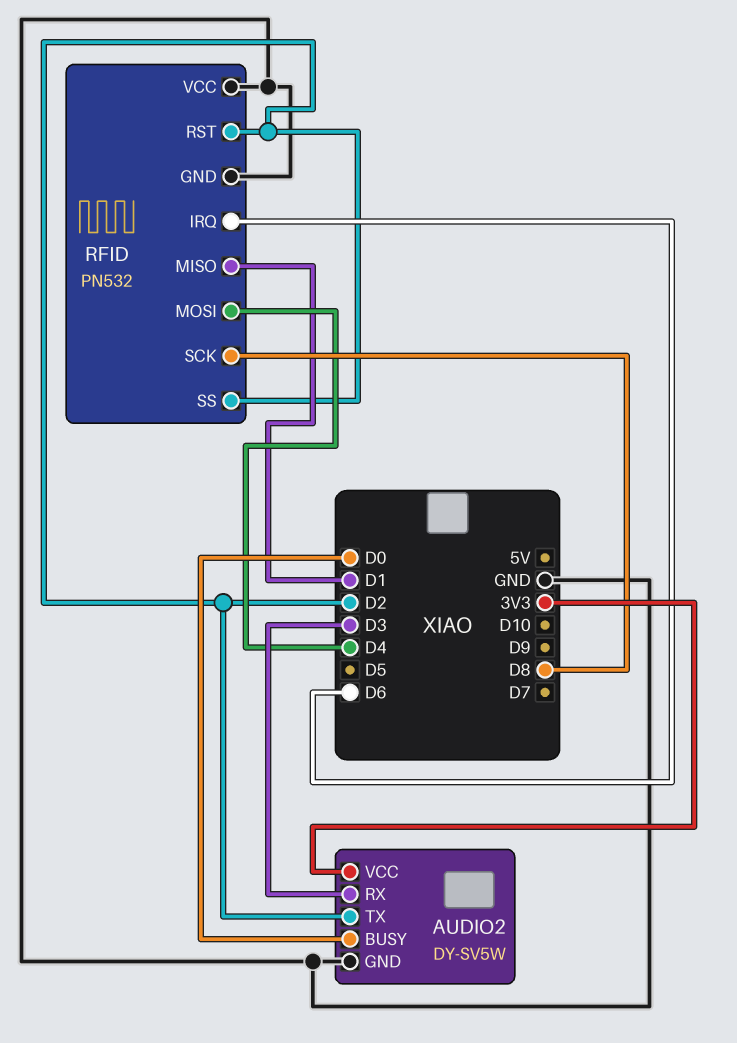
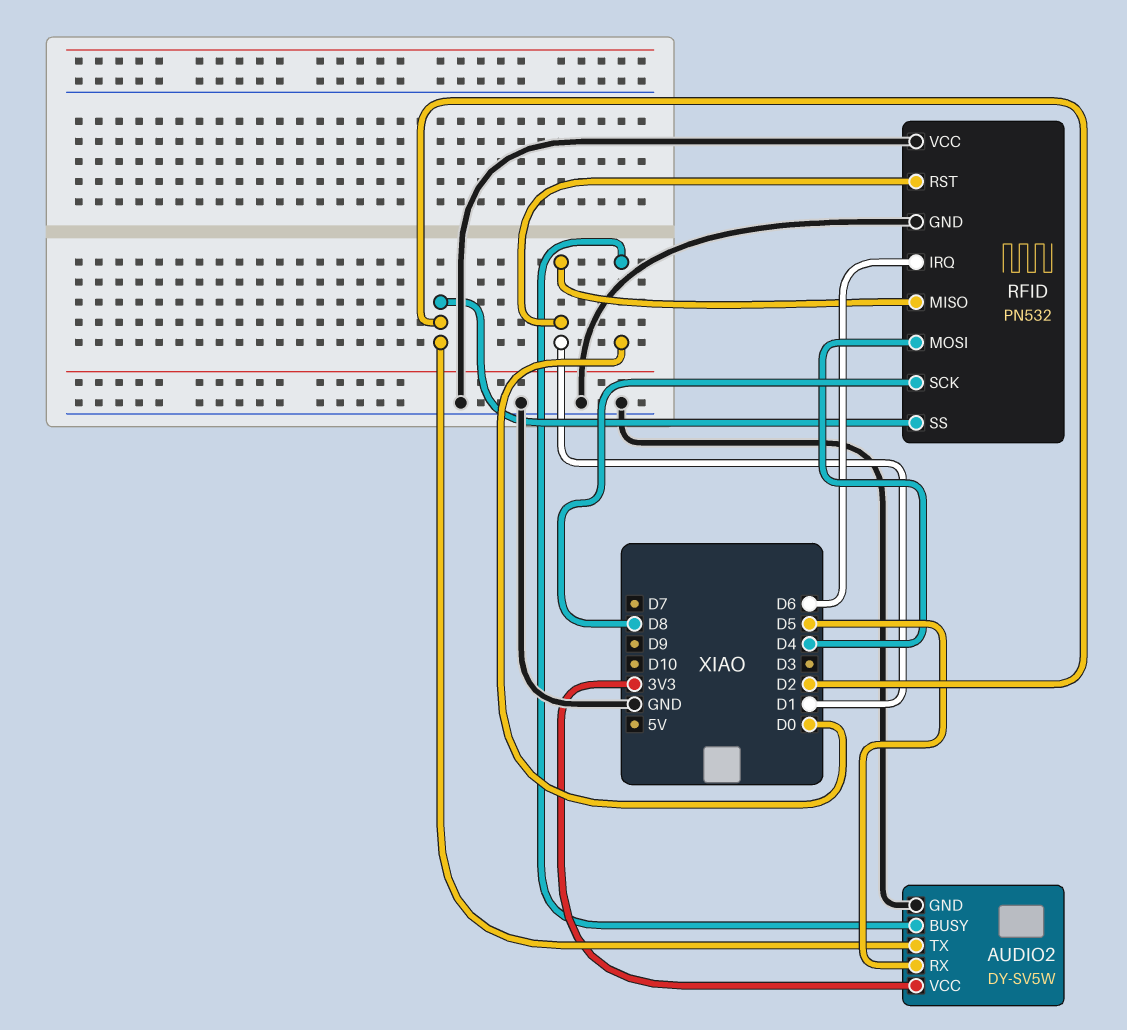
AUDIO2 pin RX: D3 -> D5
RFID pin RST: D2 -> D1

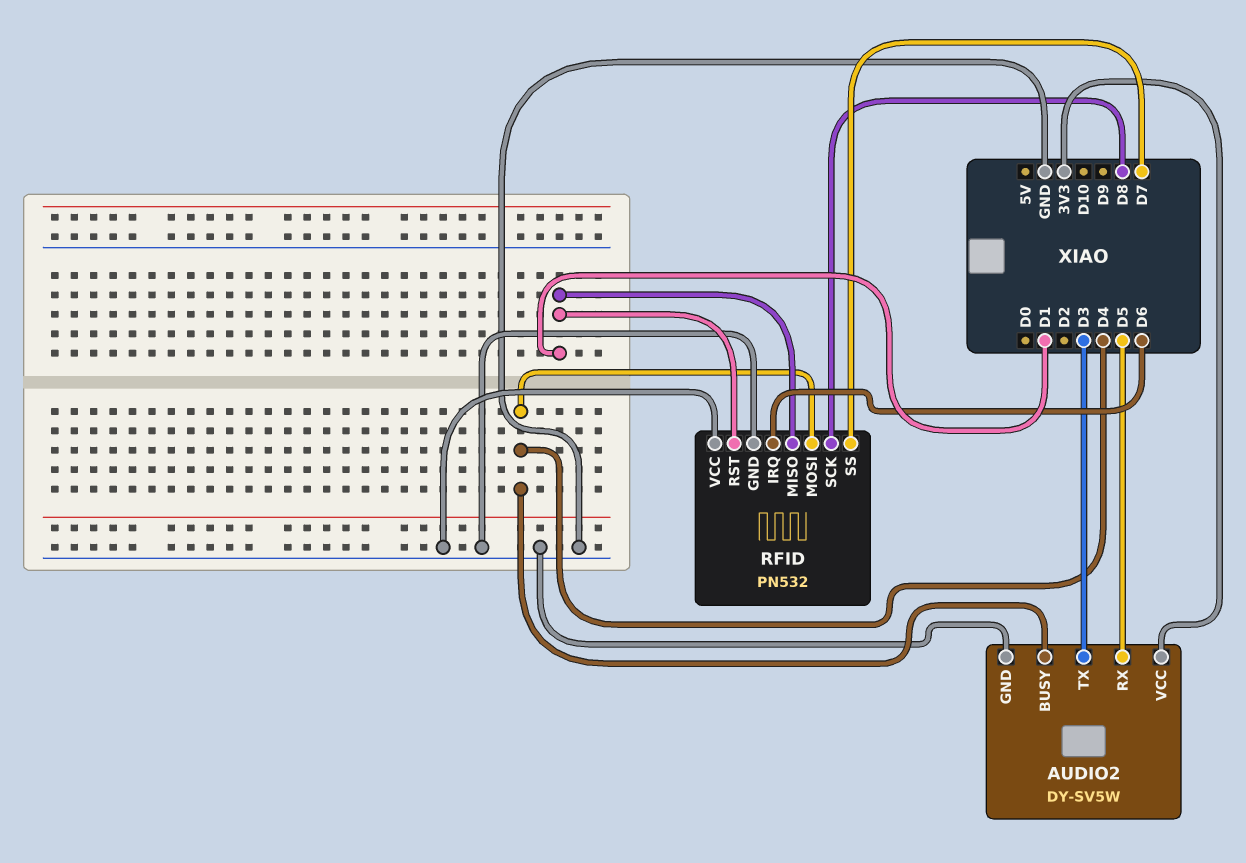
AUDIO2 pin BUSY: D0 -> D4
AUDIO2 pin TX: D2 -> D3
RFID pin SS: D2 -> D7

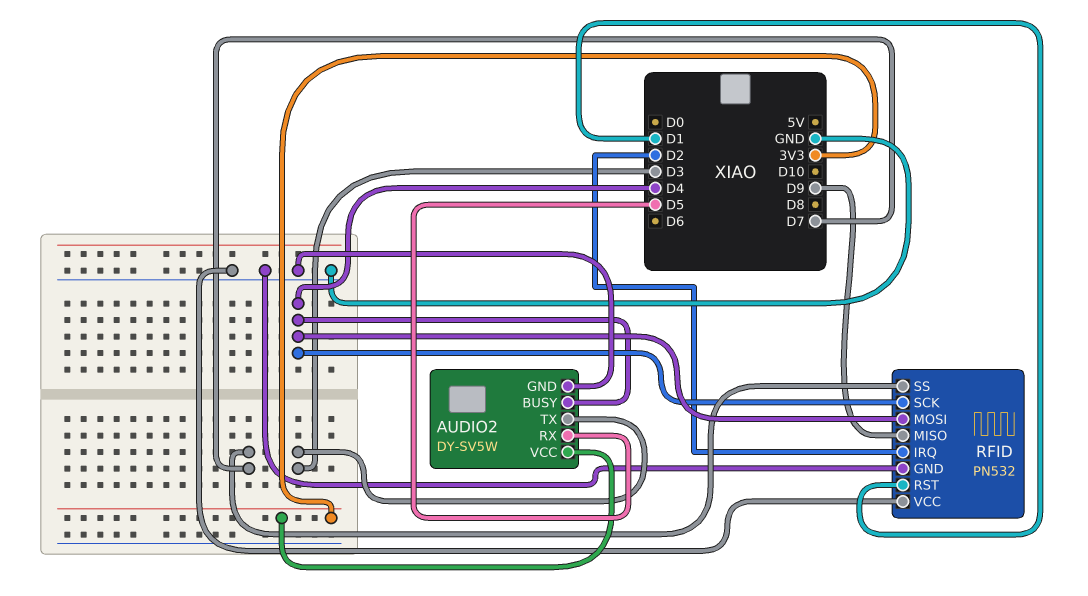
RFID pin IRQ: D6 -> D2
RFID pin MISO: D1 -> D9
RFID pin SCK: D8 -> D4

